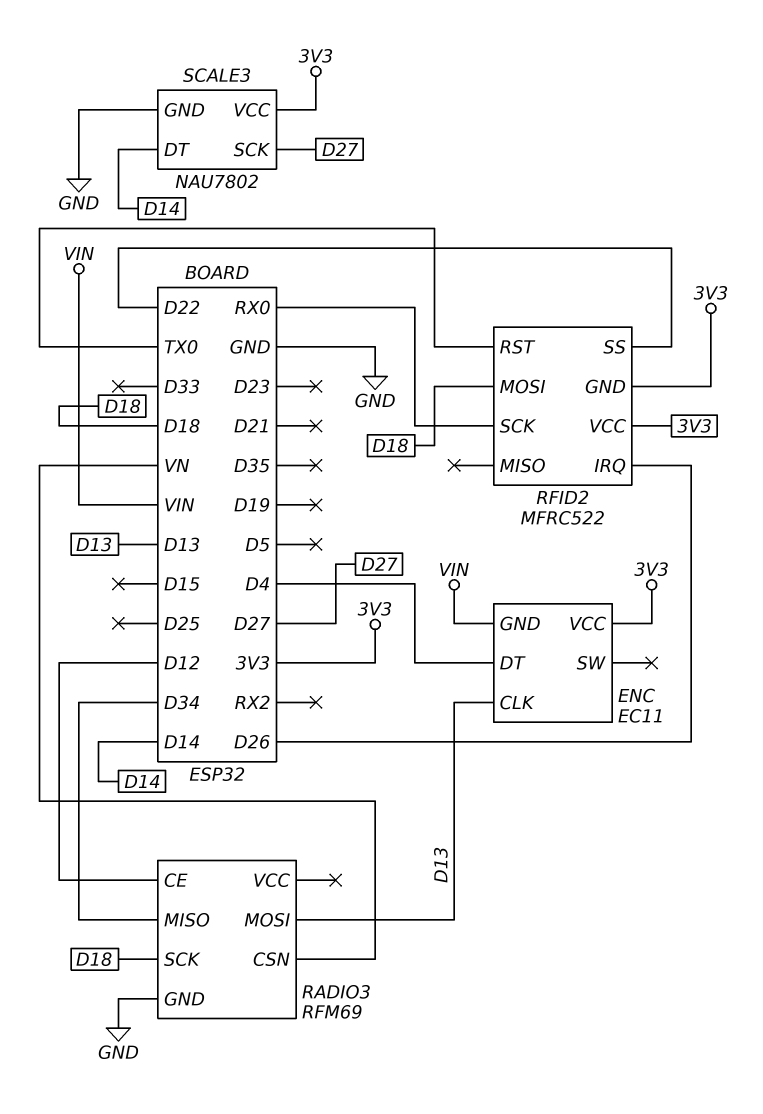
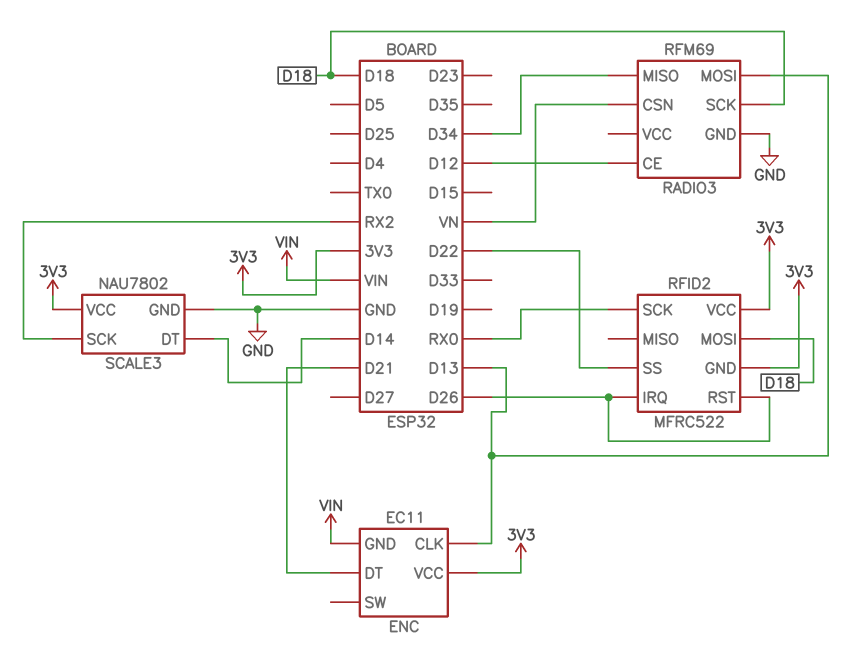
ENC pin DT: D4 -> D21
RFID2 pin RST: TX0 -> D26
SCALE3 pin SCK: D27 -> RX2

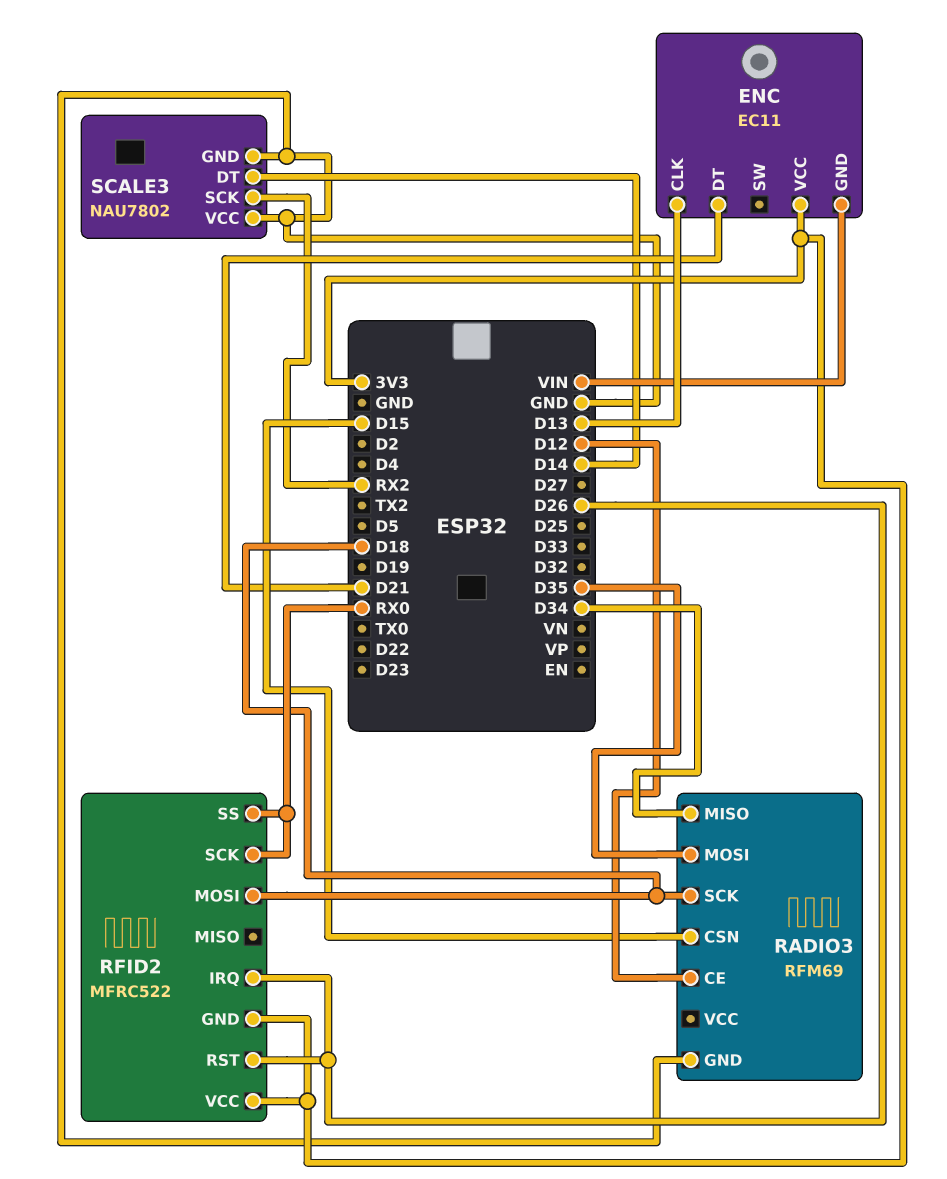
RADIO3 pin CSN: VN -> D15
RADIO3 pin MOSI: D13 -> D35
RFID2 pin SS: D22 -> RX0
SCALE3 pin VCC: 3V3 -> GND

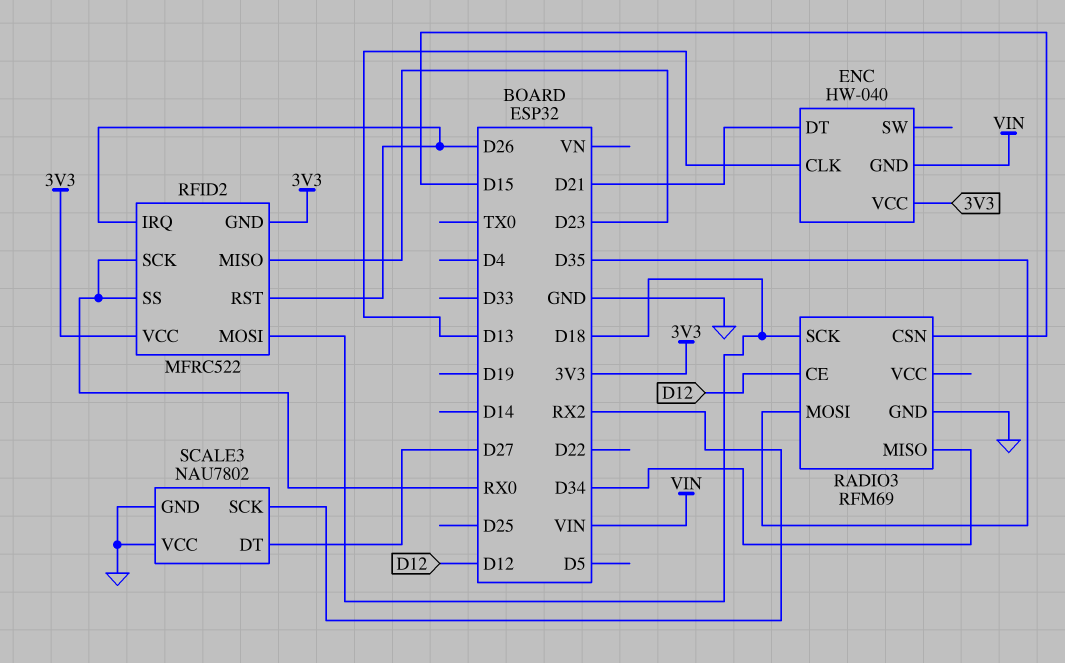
ENC: EC11 -> HW-040
RFID2 pin MISO: none -> D23
SCALE3 pin DT: D14 -> D27

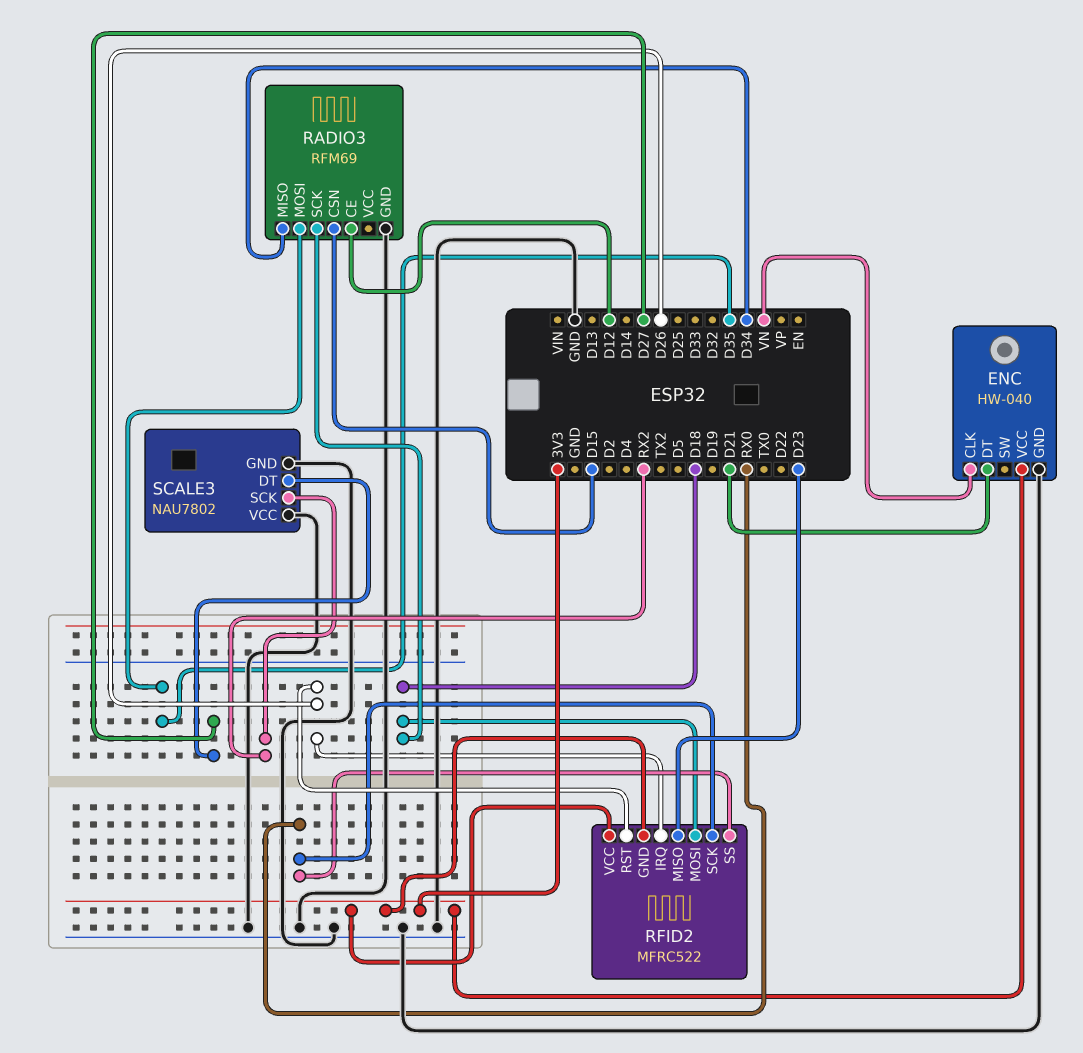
ENC pin CLK: D13 -> VN
ENC pin GND: VIN -> GND

